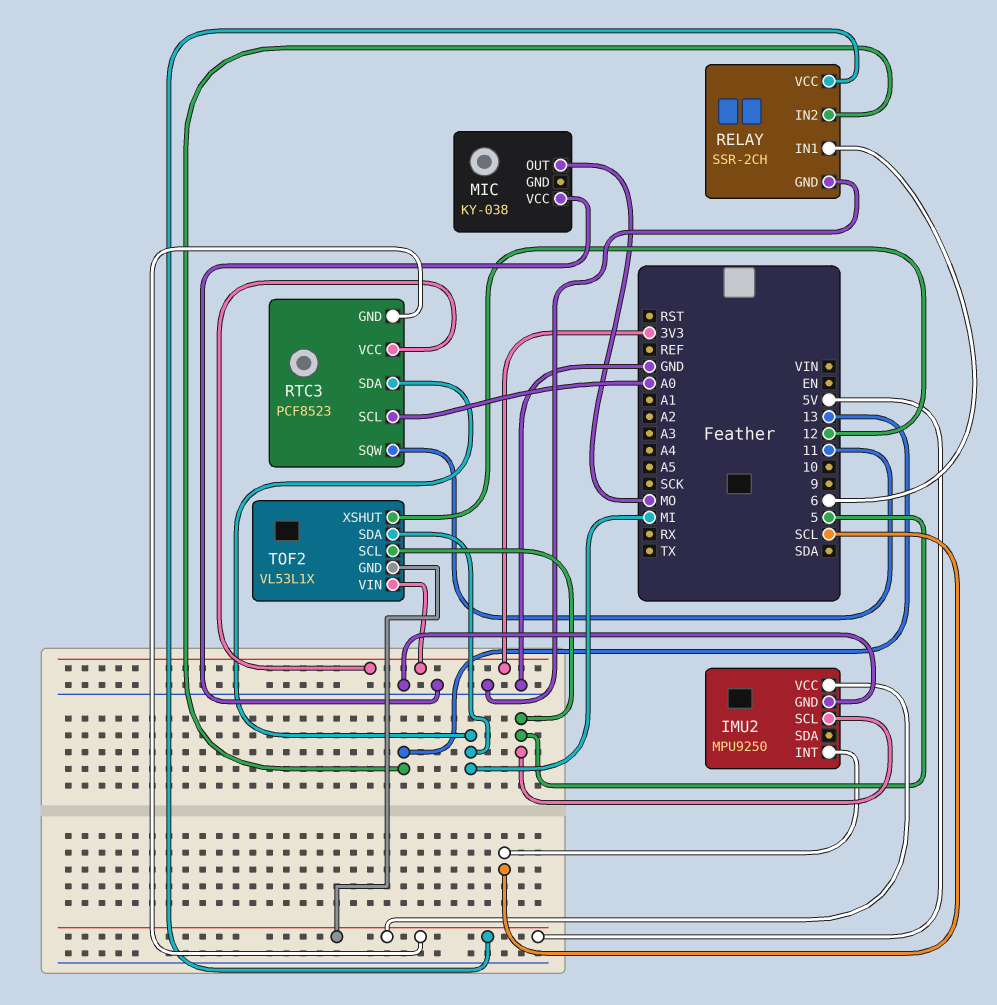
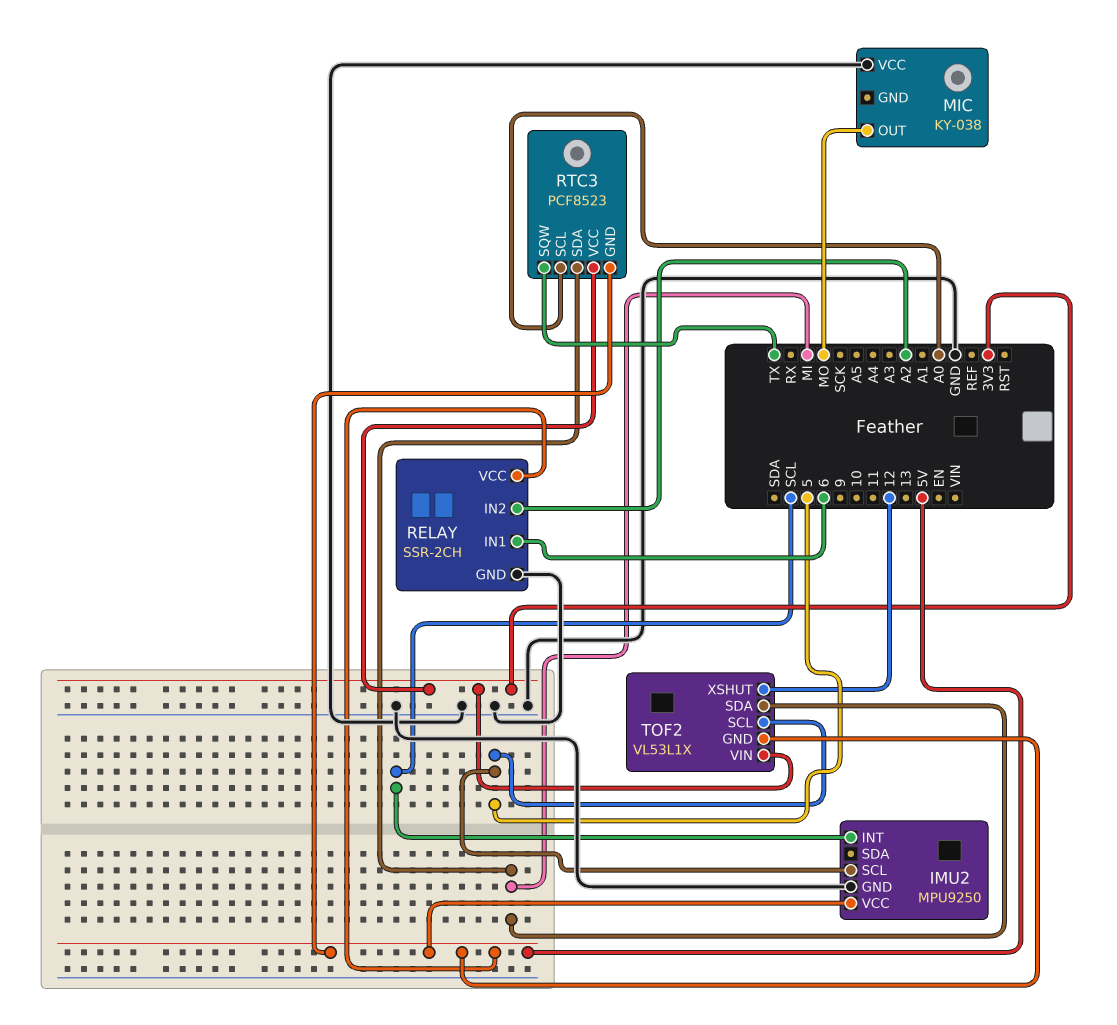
RELAY pin IN2: 13 -> A2
RTC3 pin SQW: 11 -> TX

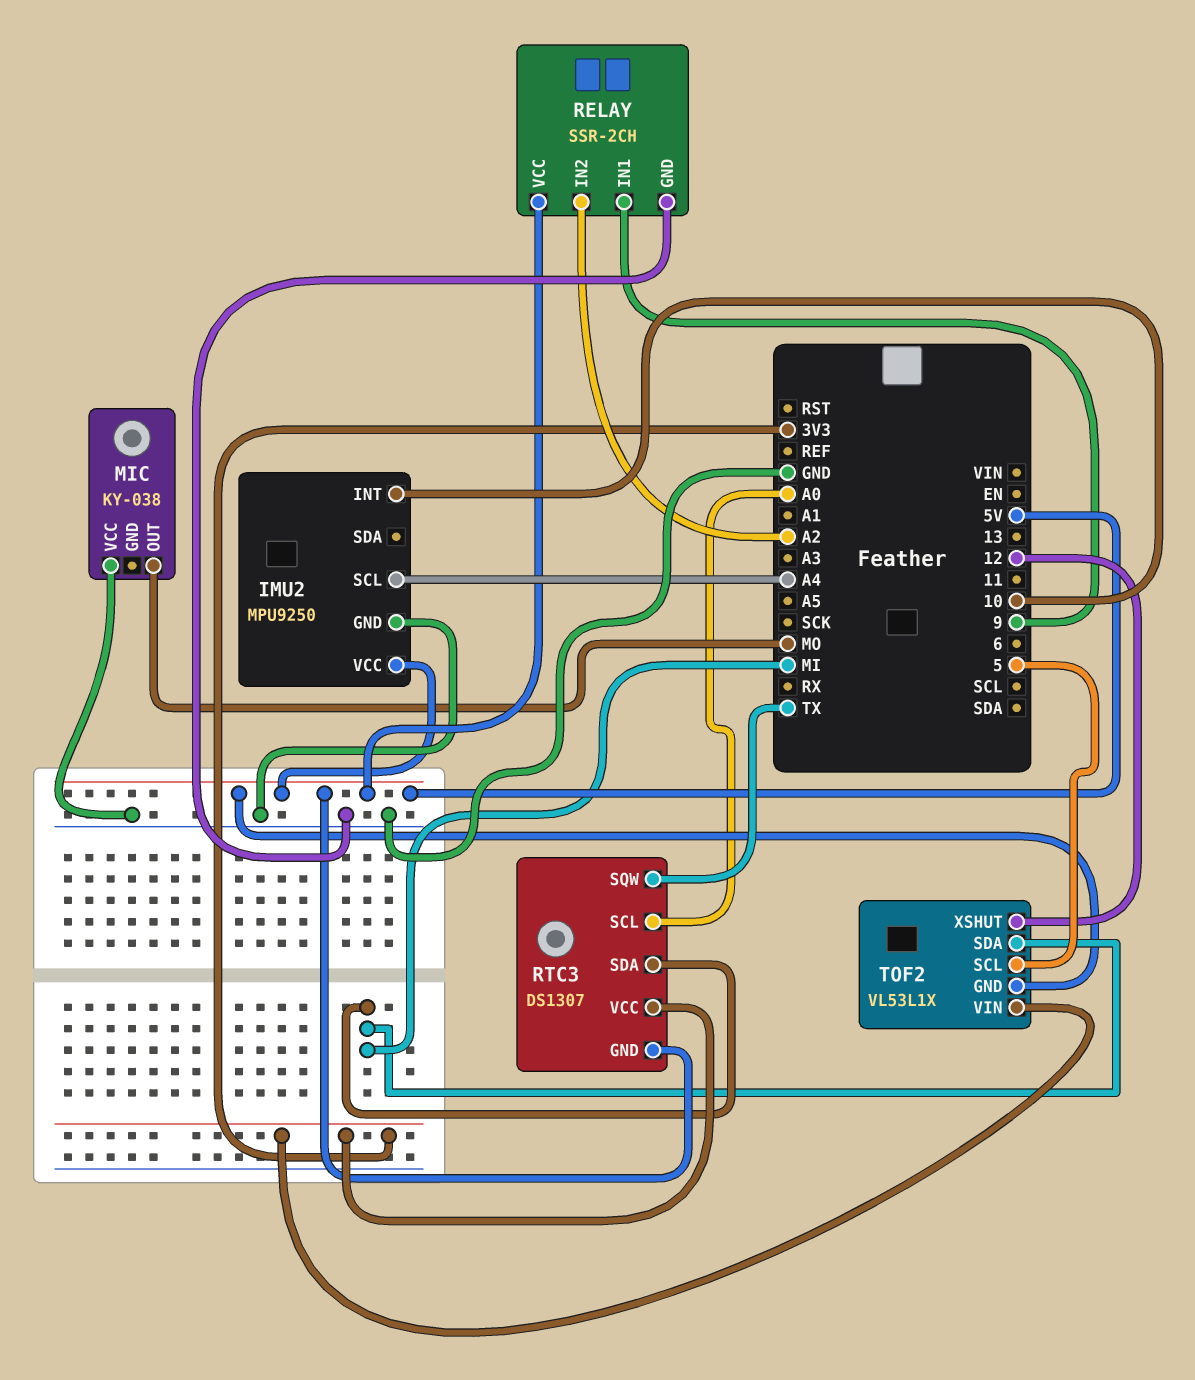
IMU2 pin INT: SCL -> 10
IMU2 pin SCL: 5 -> A4
RELAY pin IN1: 6 -> 9
RTC3: PCF8523 -> DS1307

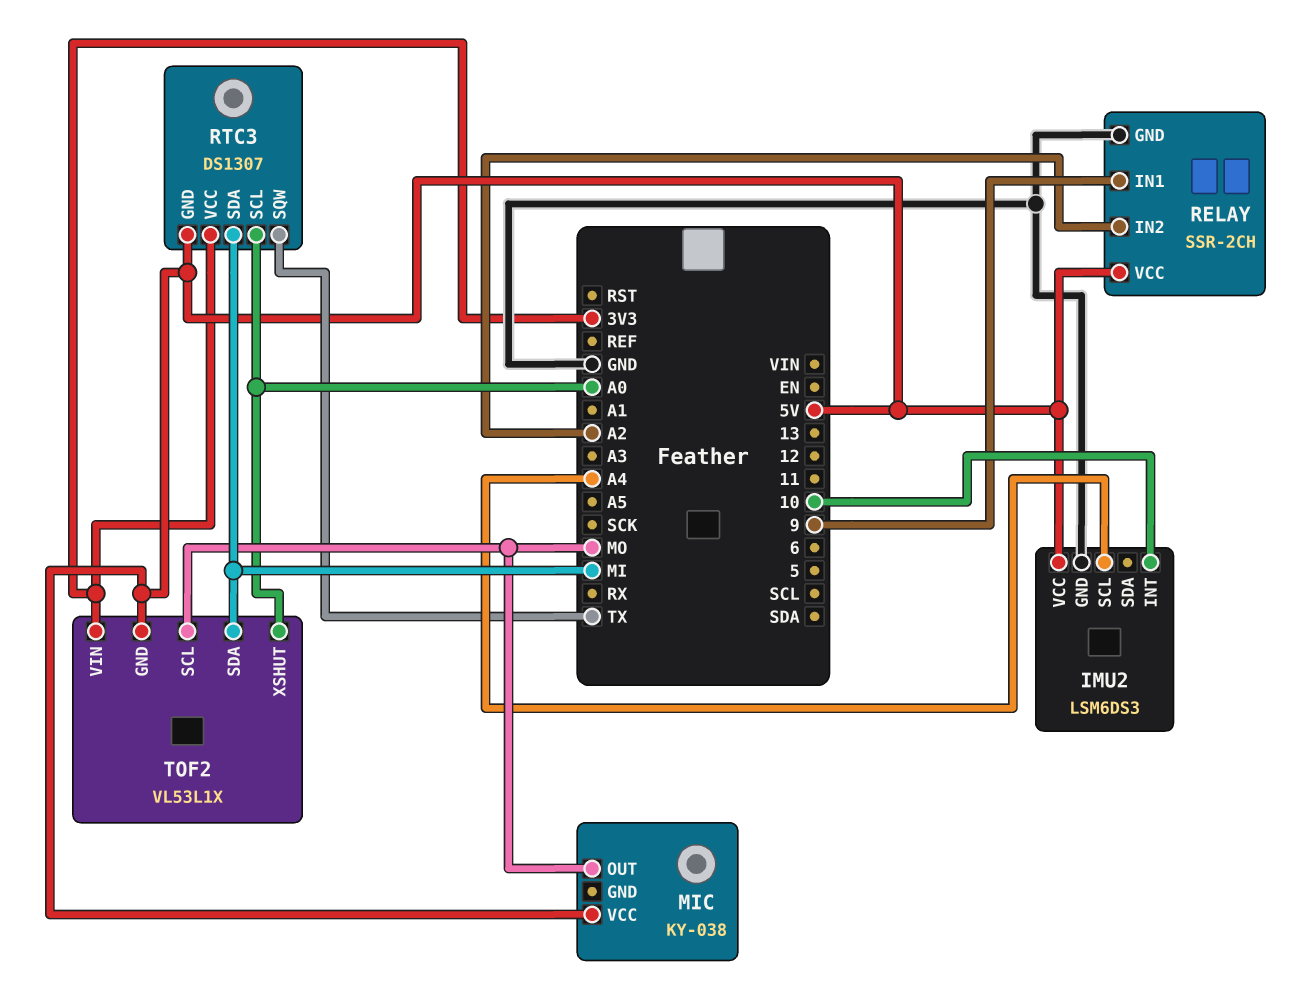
IMU2: MPU9250 -> LSM6DS3
MIC pin VCC: GND -> 5V
TOF2 pin SCL: 5 -> MO
TOF2 pin XSHUT: 12 -> A0

